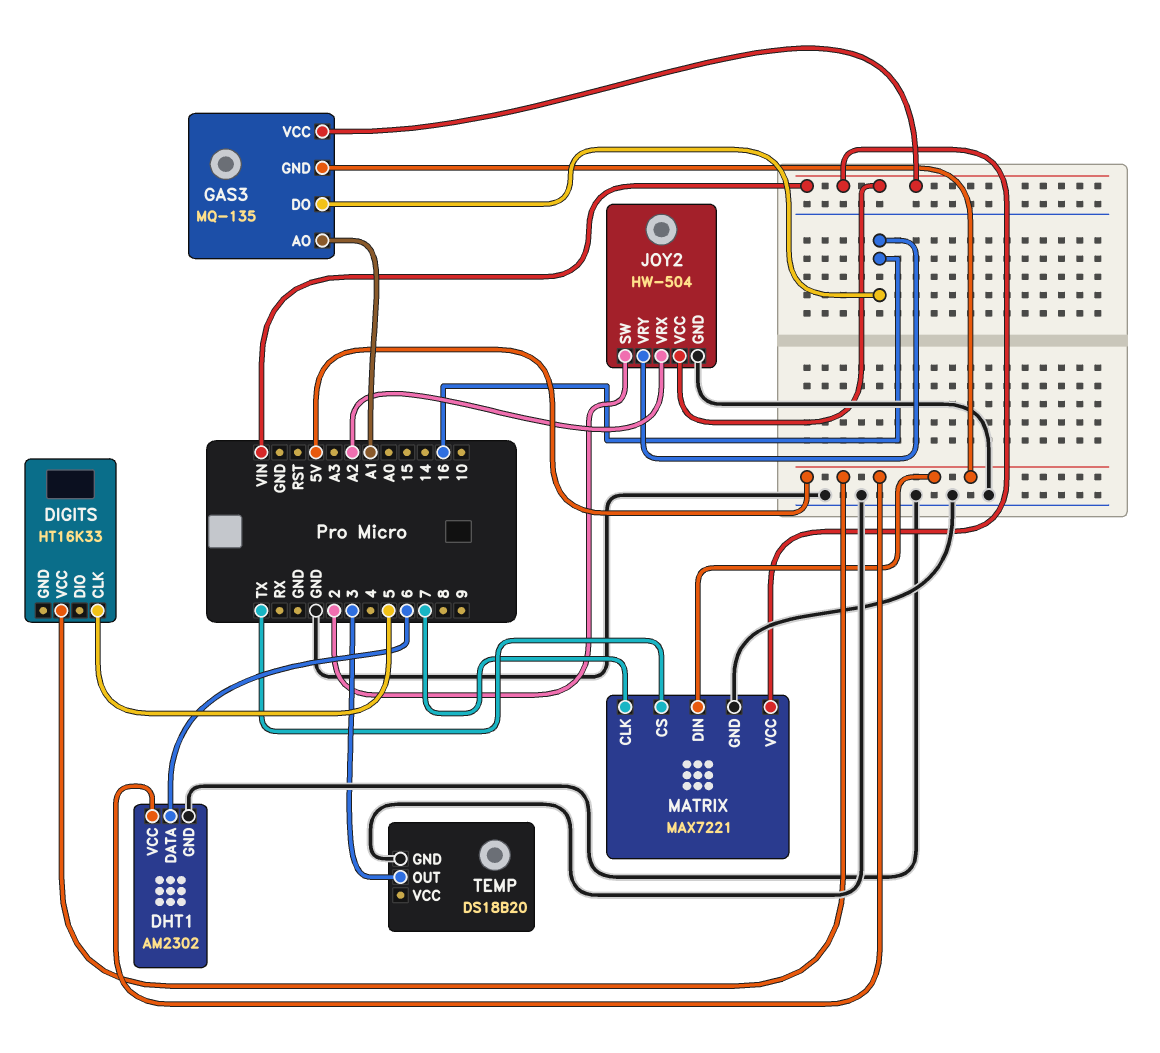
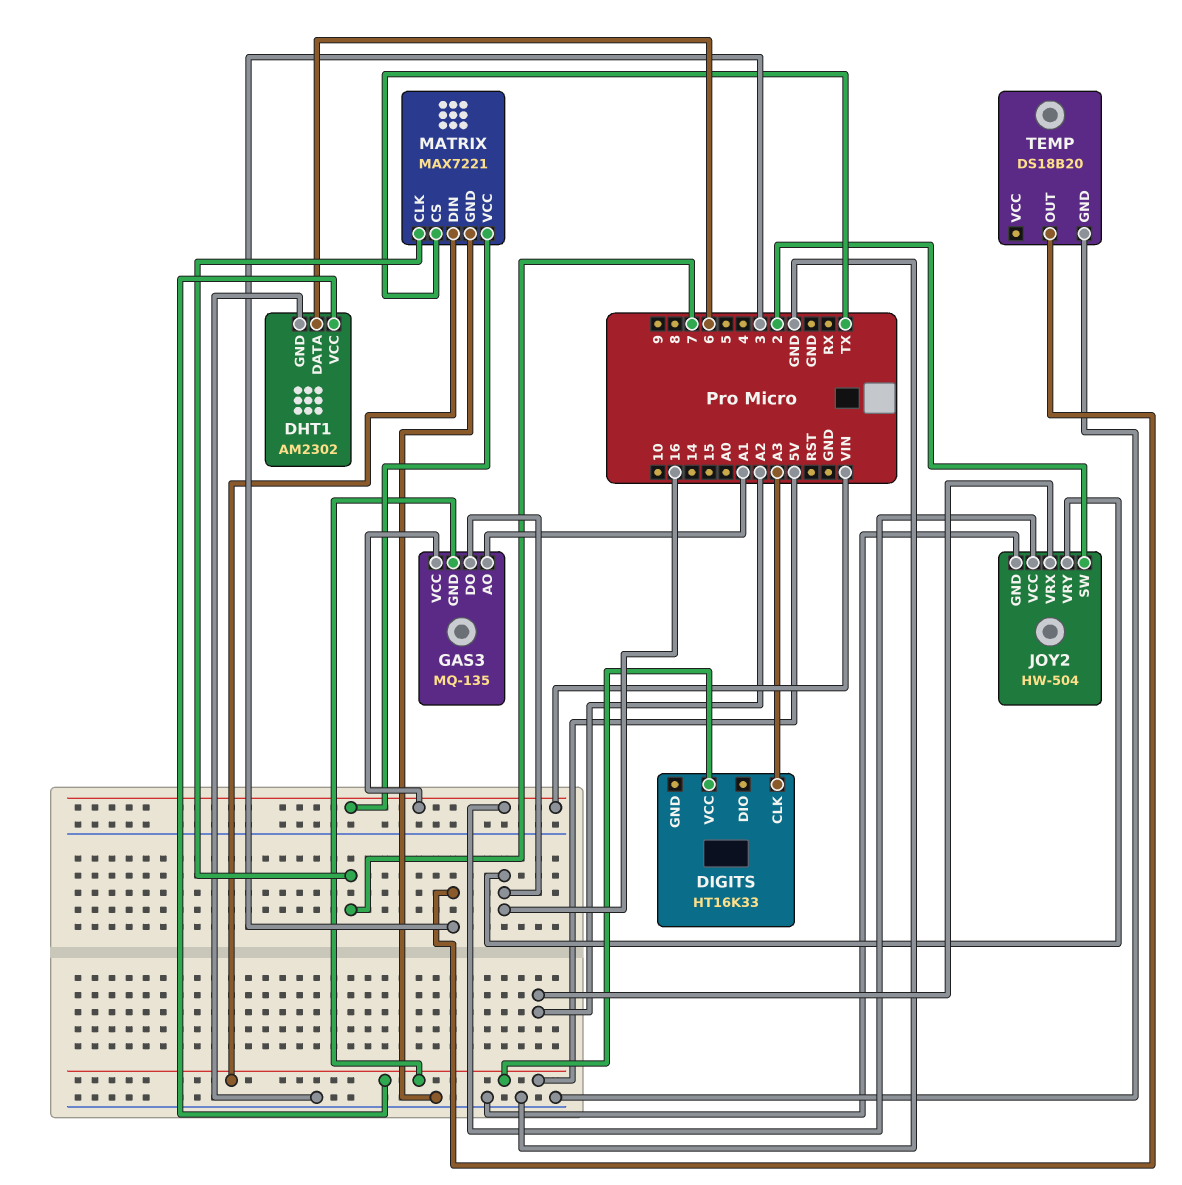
DIGITS pin CLK: 5 -> A3

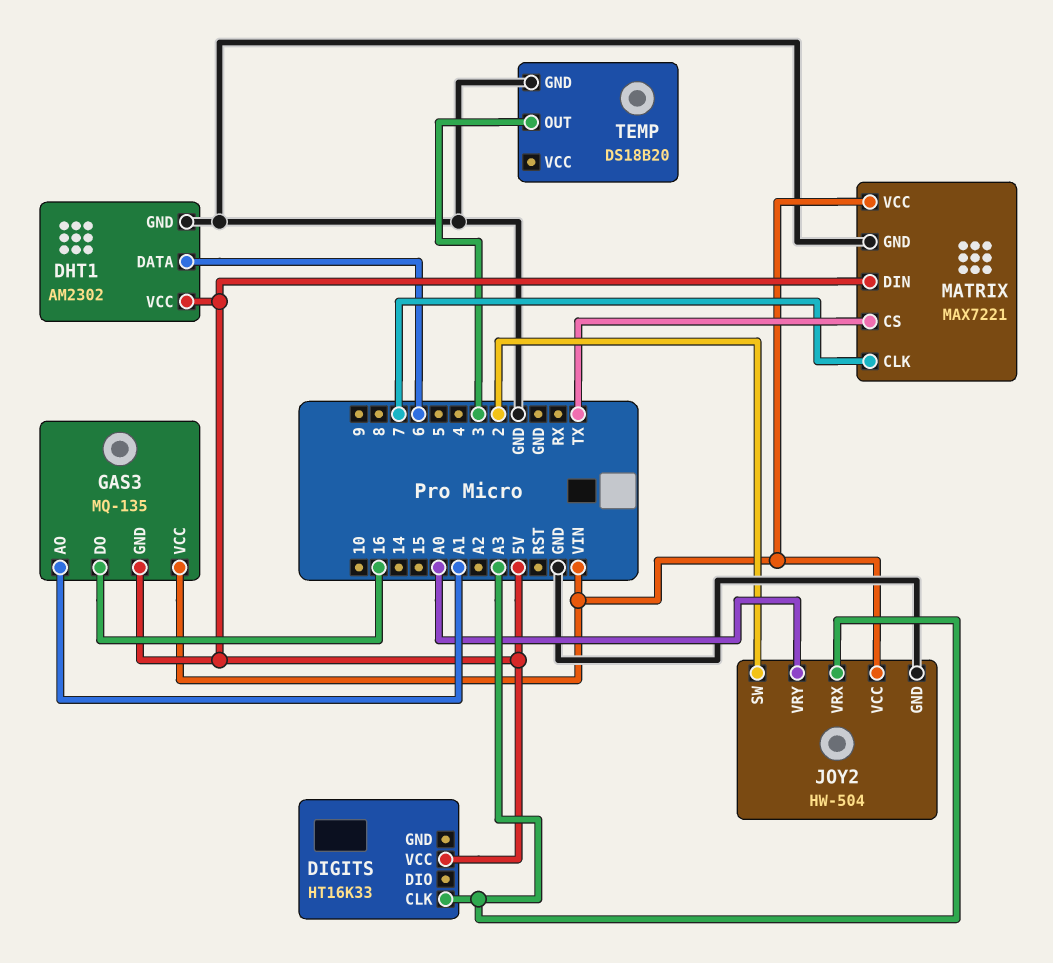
JOY2 pin VRX: A2 -> A3
JOY2 pin VRY: 16 -> A0

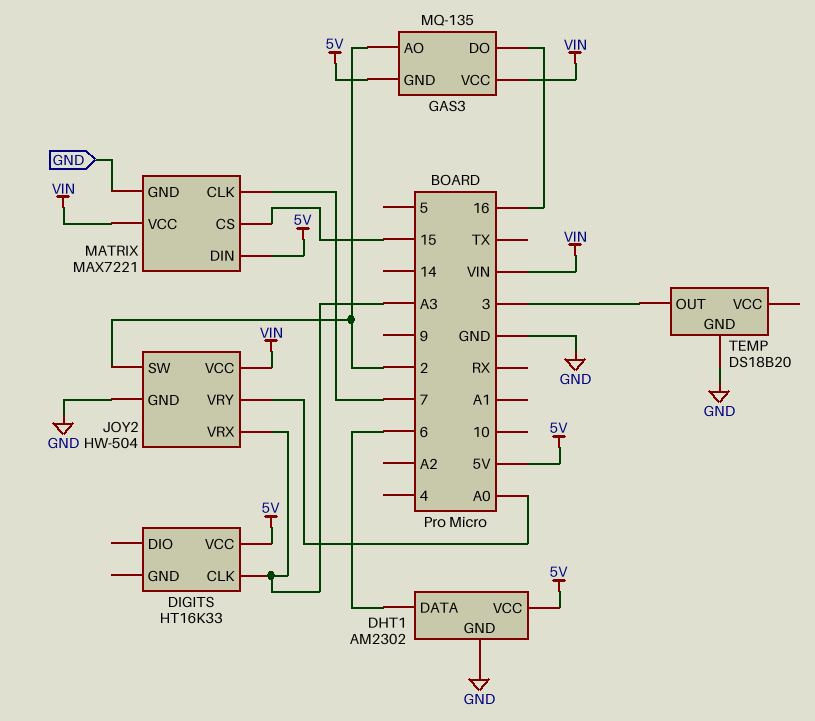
GAS3 pin AO: A1 -> 2
MATRIX pin CS: TX -> 15

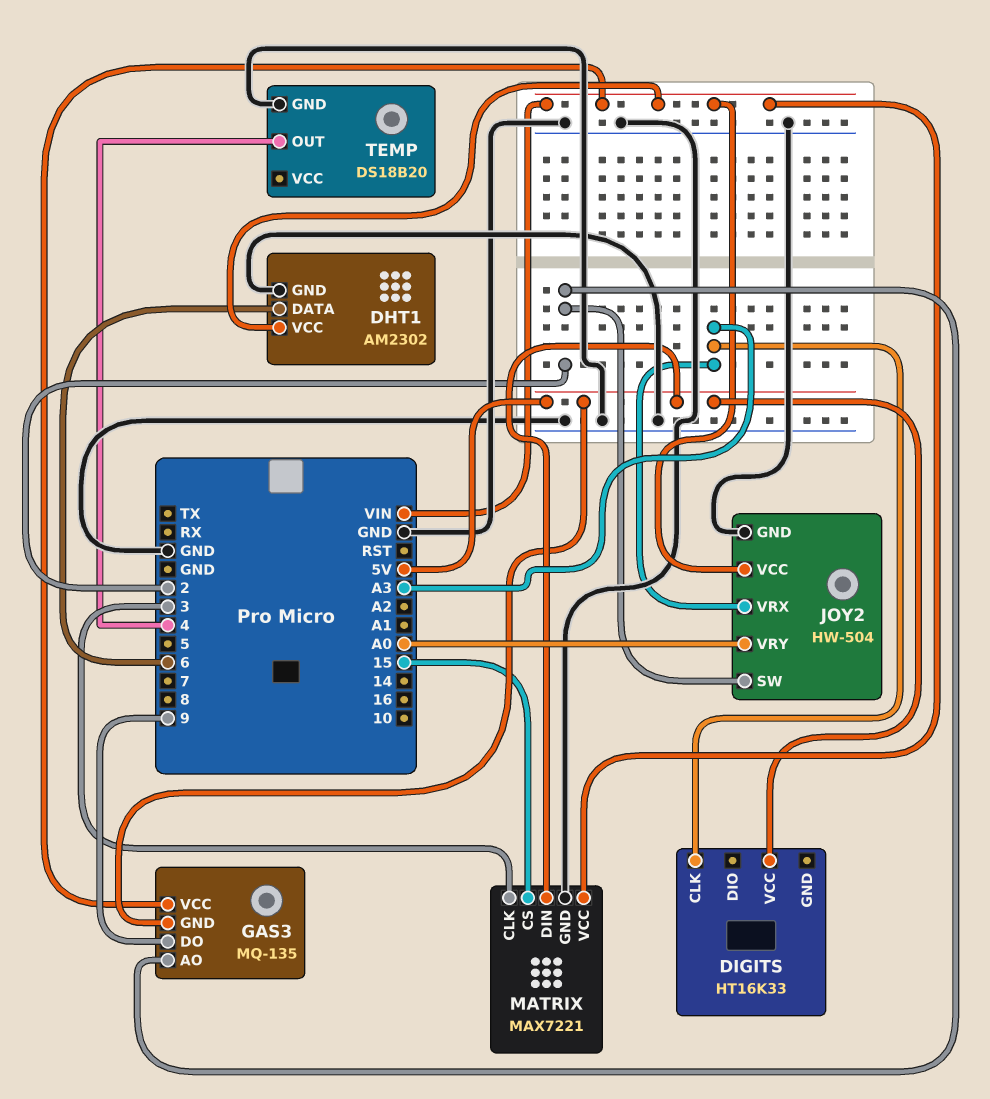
DHT1 pin VCC: 5V -> VIN
GAS3 pin DO: 16 -> 9
MATRIX pin CLK: 7 -> 3
TEMP pin OUT: 3 -> 4

